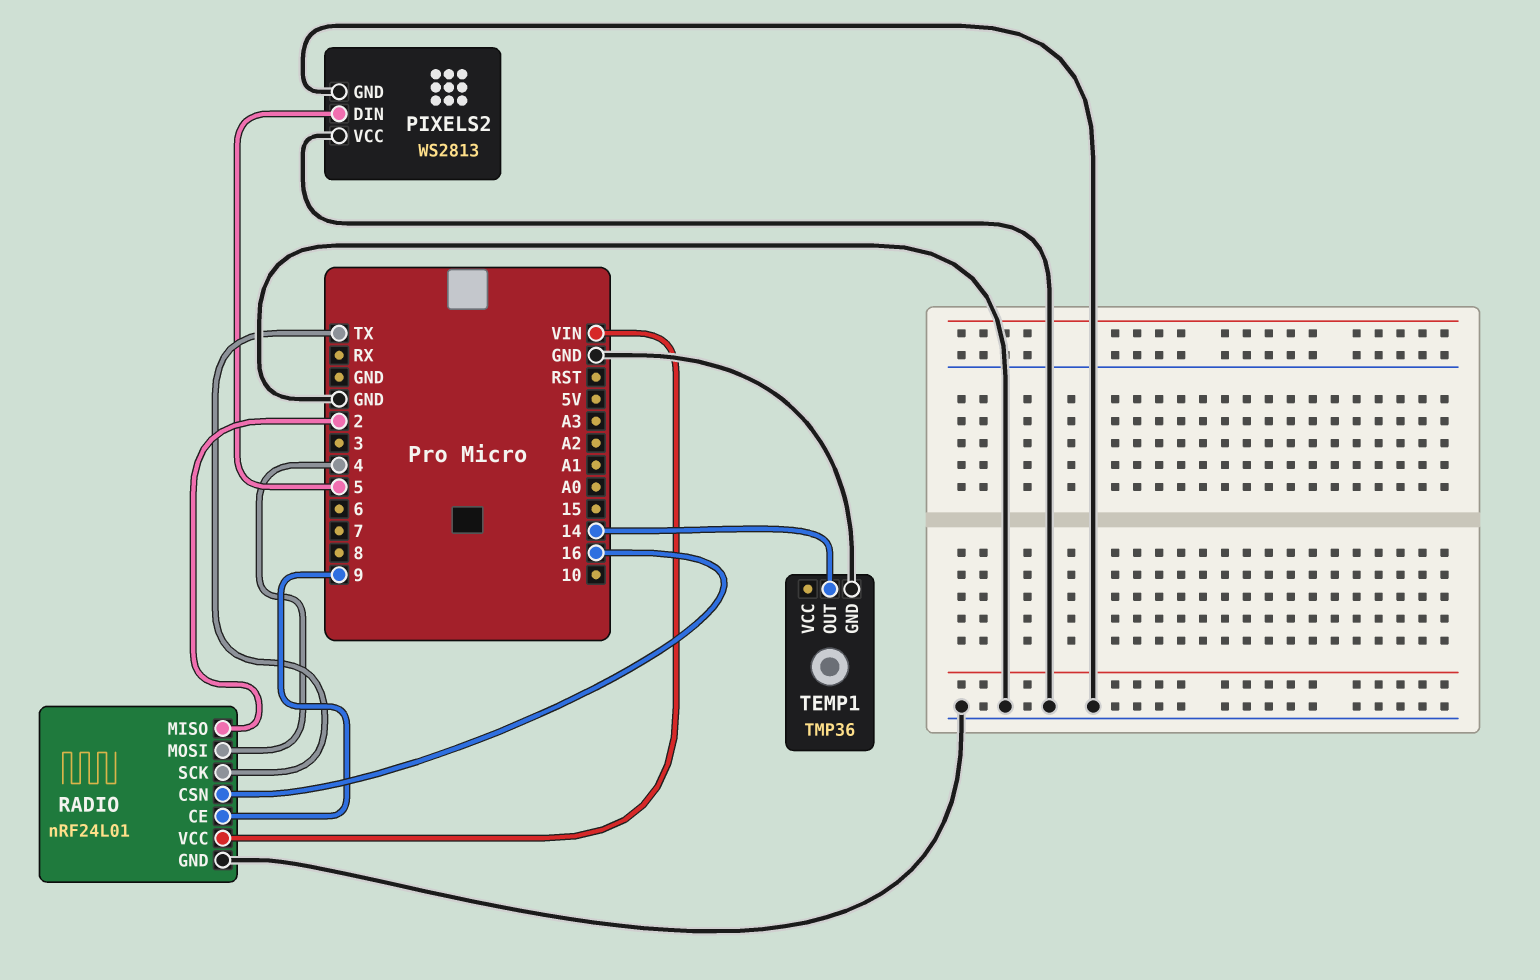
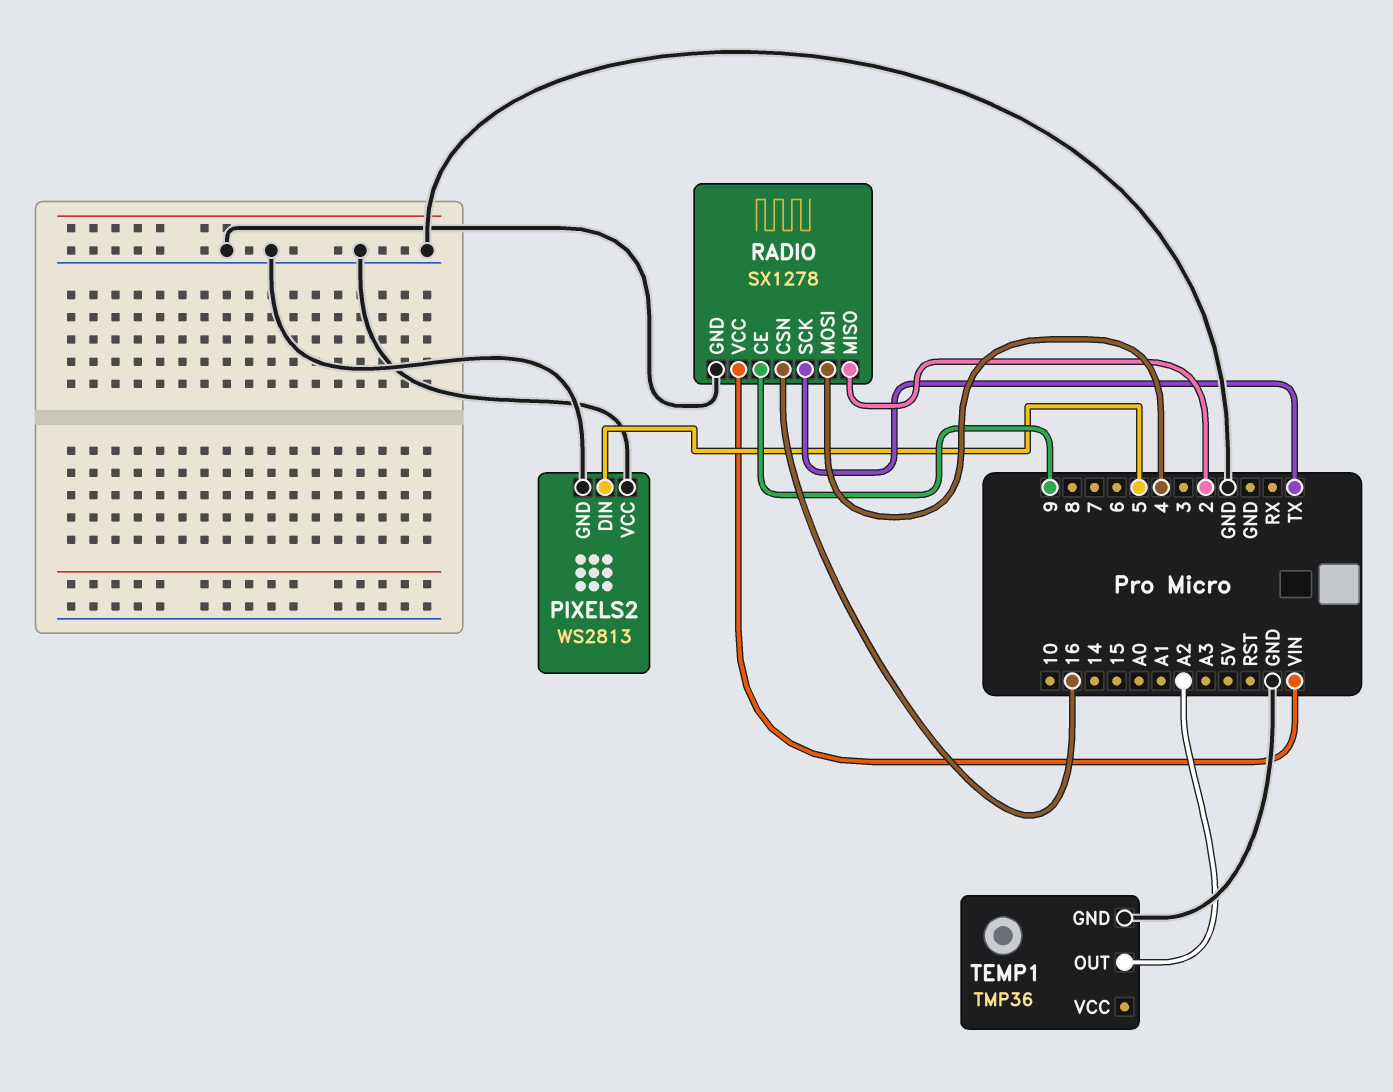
RADIO: nRF24L01 -> SX1278
TEMP1 pin OUT: 14 -> A2

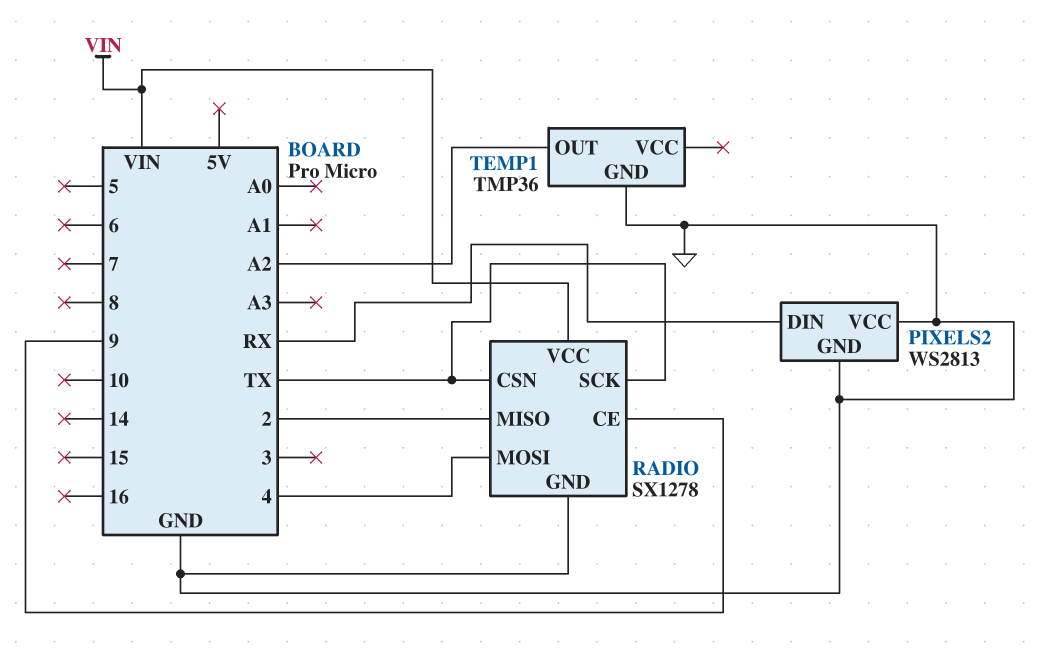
PIXELS2 pin DIN: 5 -> RX
RADIO pin CSN: 16 -> TX

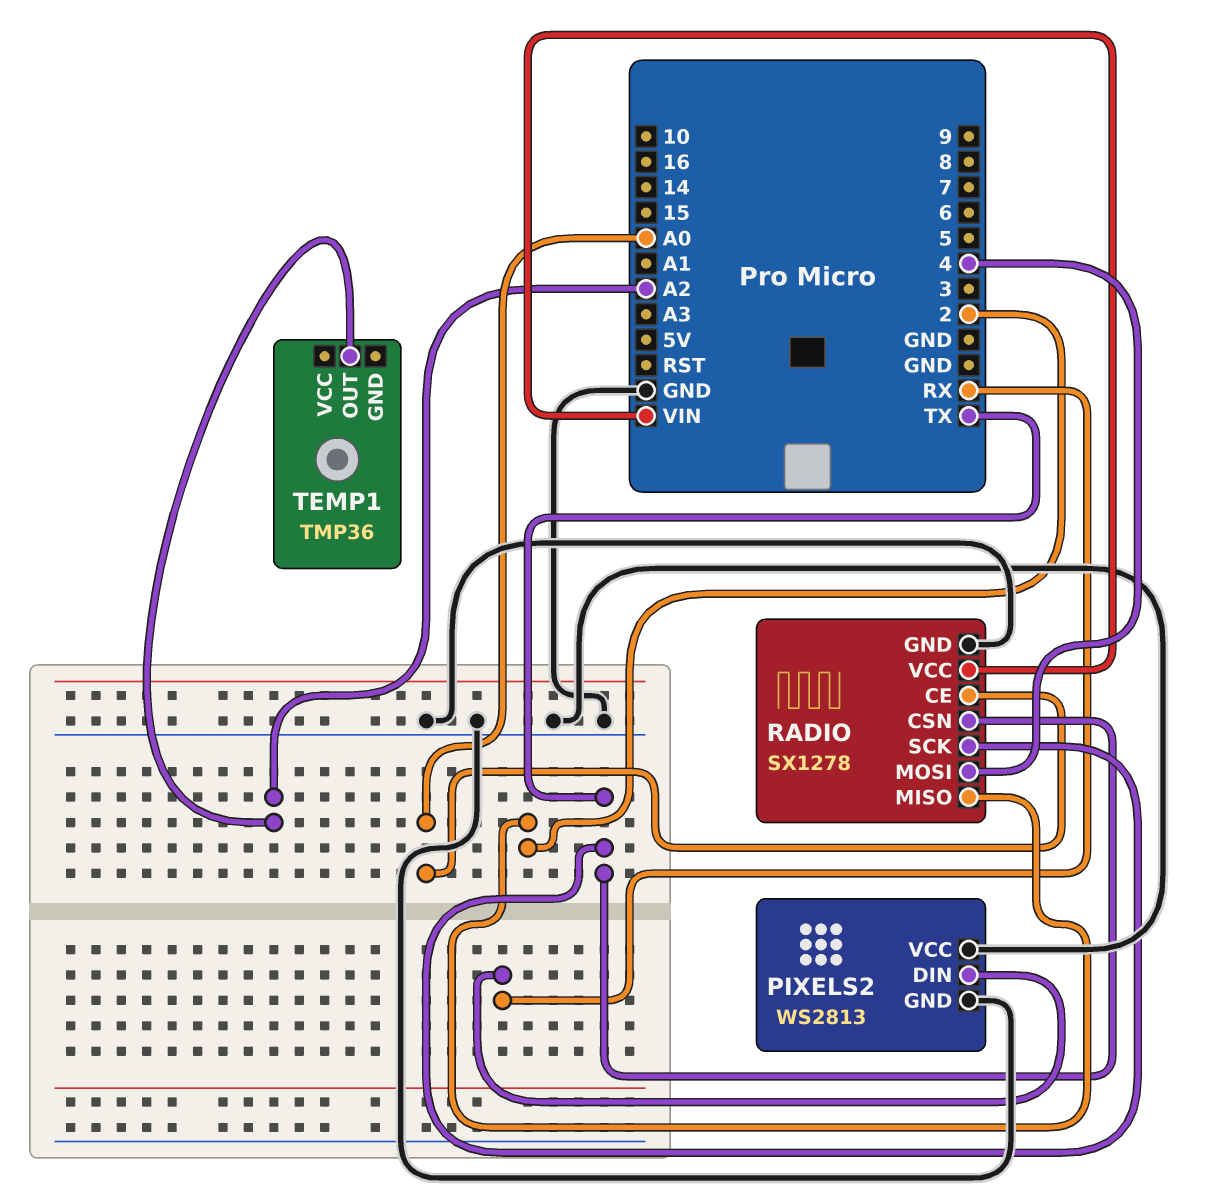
RADIO pin CE: 9 -> A0
TEMP1 pin GND: GND -> none

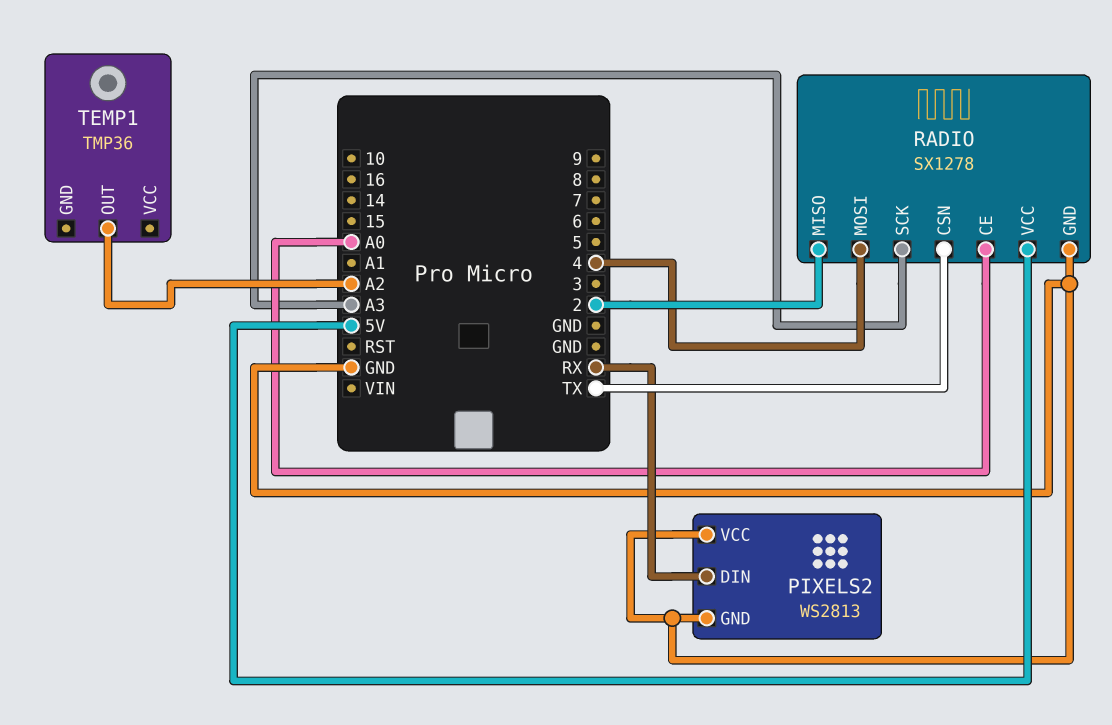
RADIO pin SCK: TX -> A3
RADIO pin VCC: VIN -> 5V

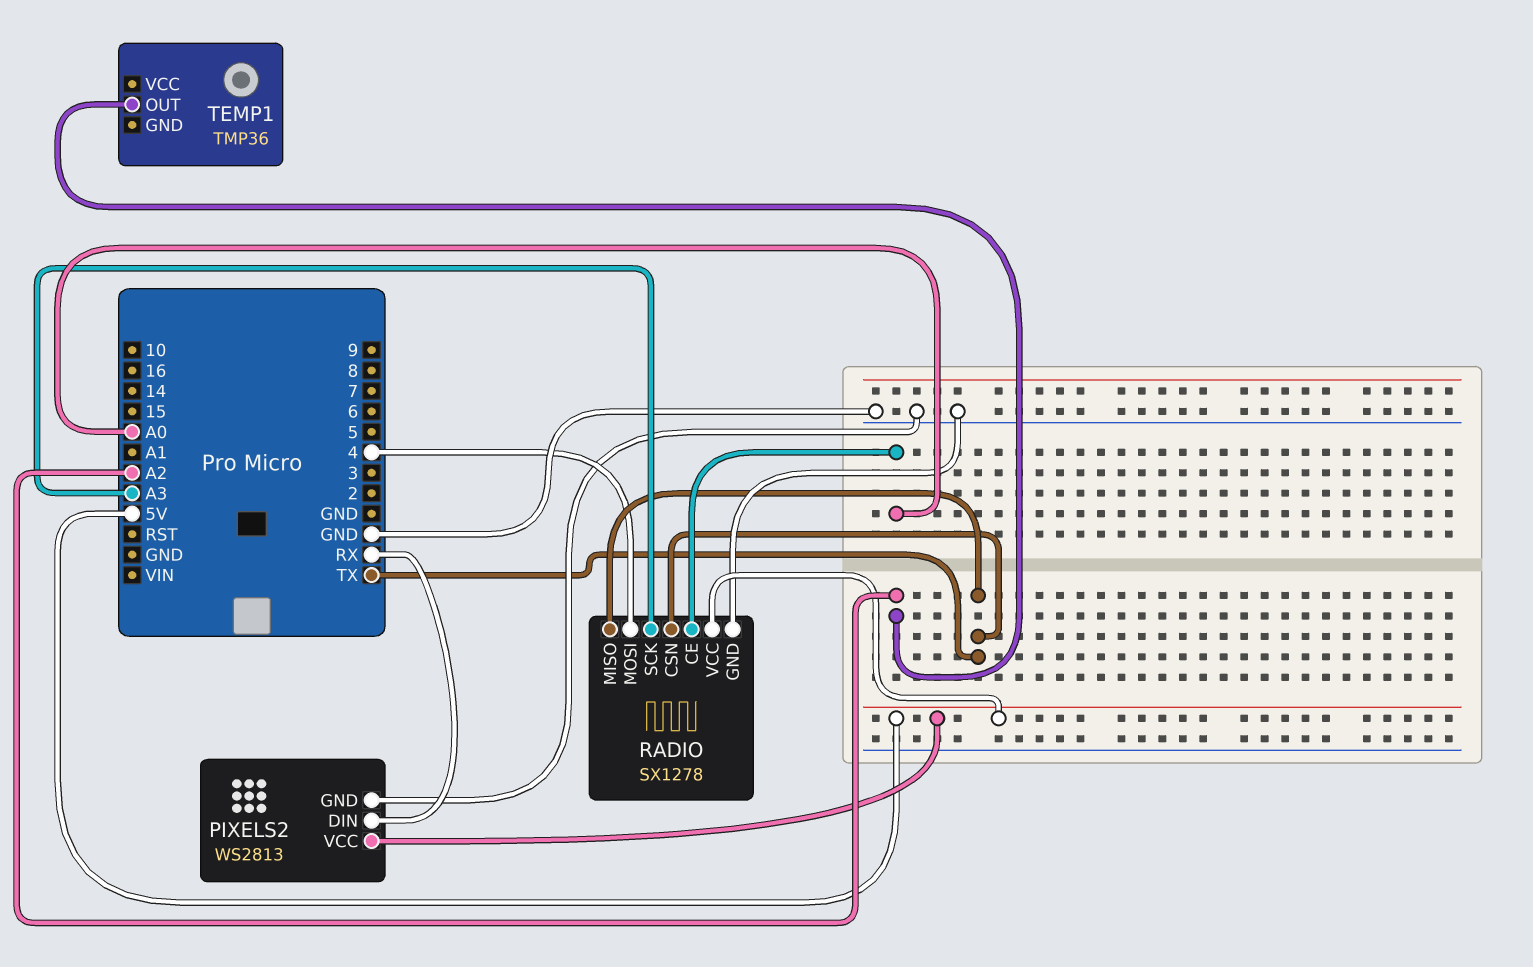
PIXELS2 pin VCC: GND -> 5V
RADIO pin MISO: 2 -> TX

